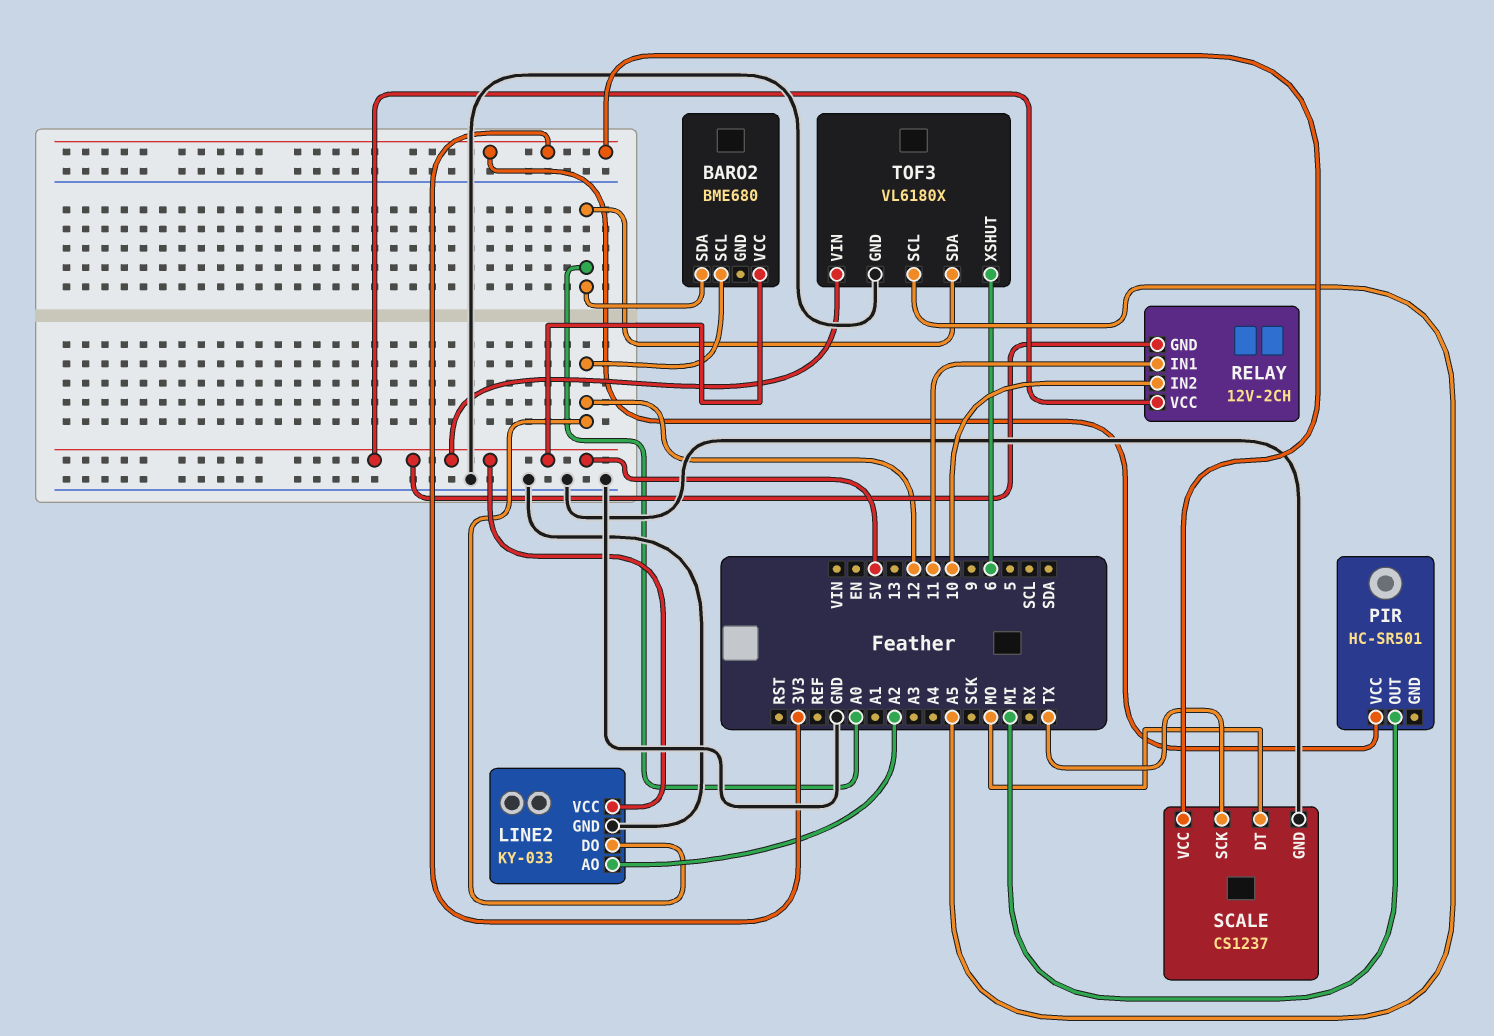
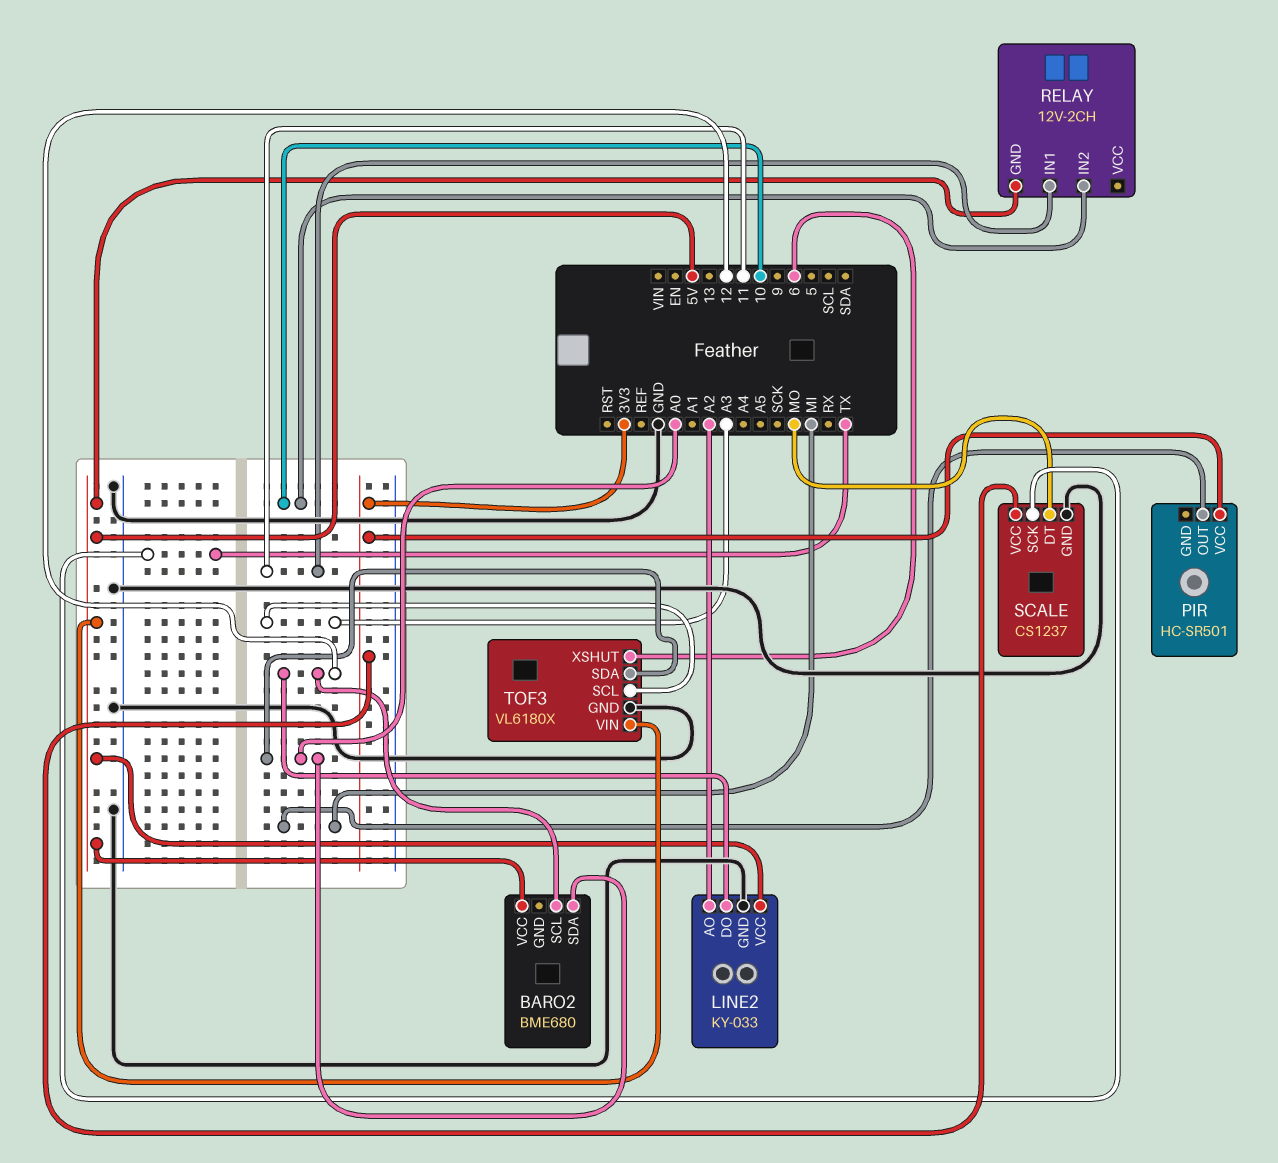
RELAY pin VCC: 5V -> none
TOF3 pin SCL: A5 -> A3

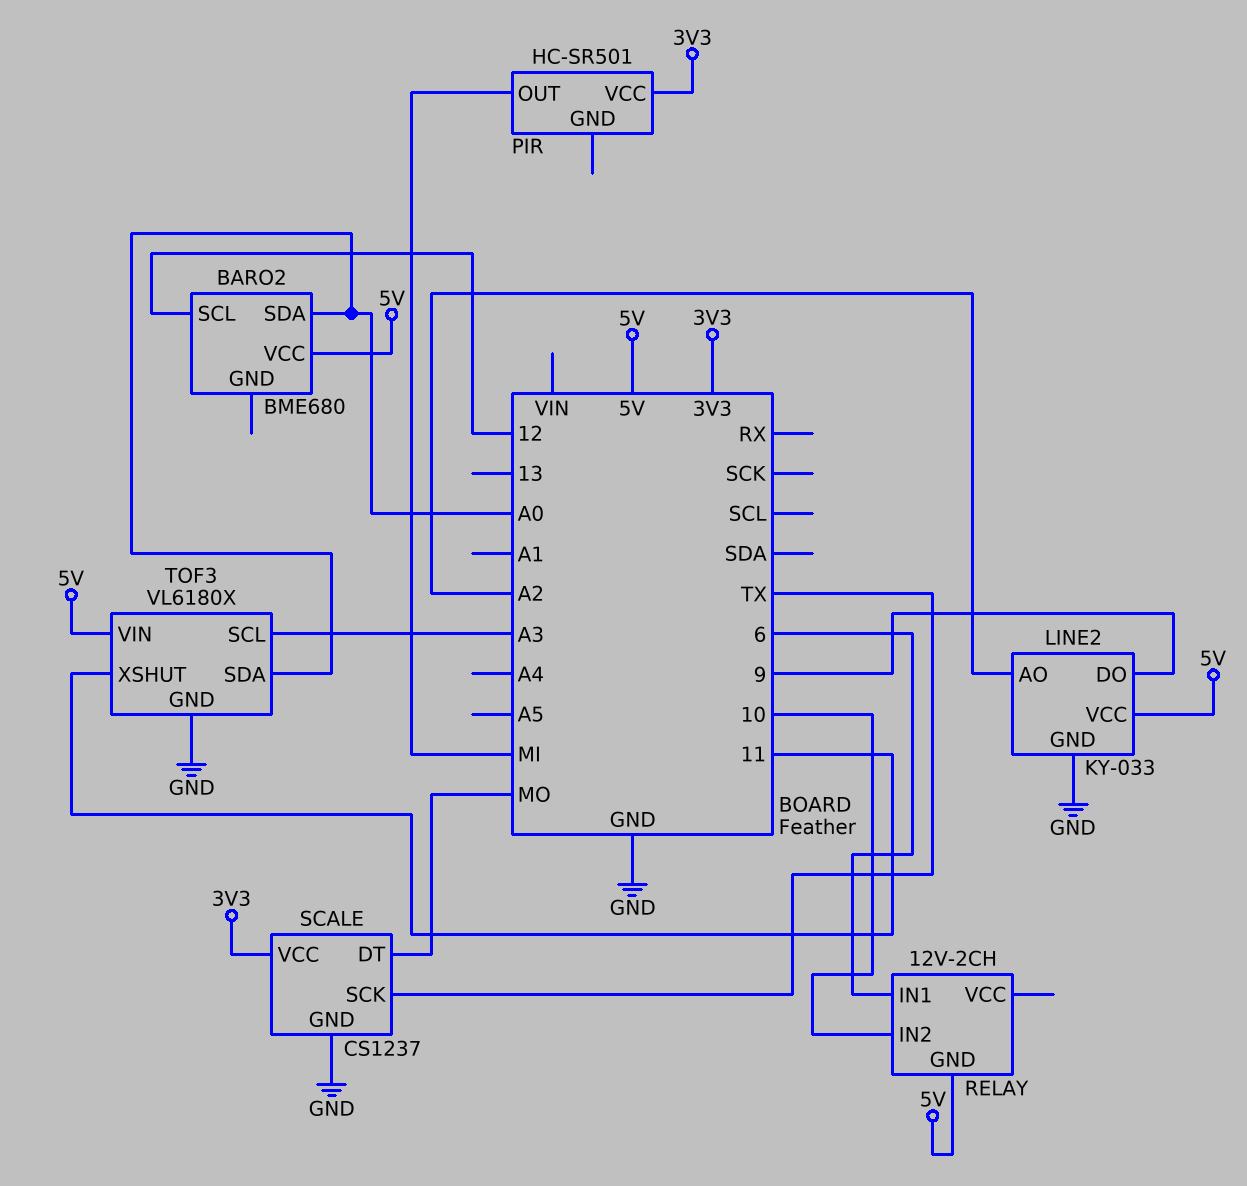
LINE2 pin DO: 12 -> 9
RELAY pin IN1: 11 -> 6
TOF3 pin XSHUT: 6 -> 11

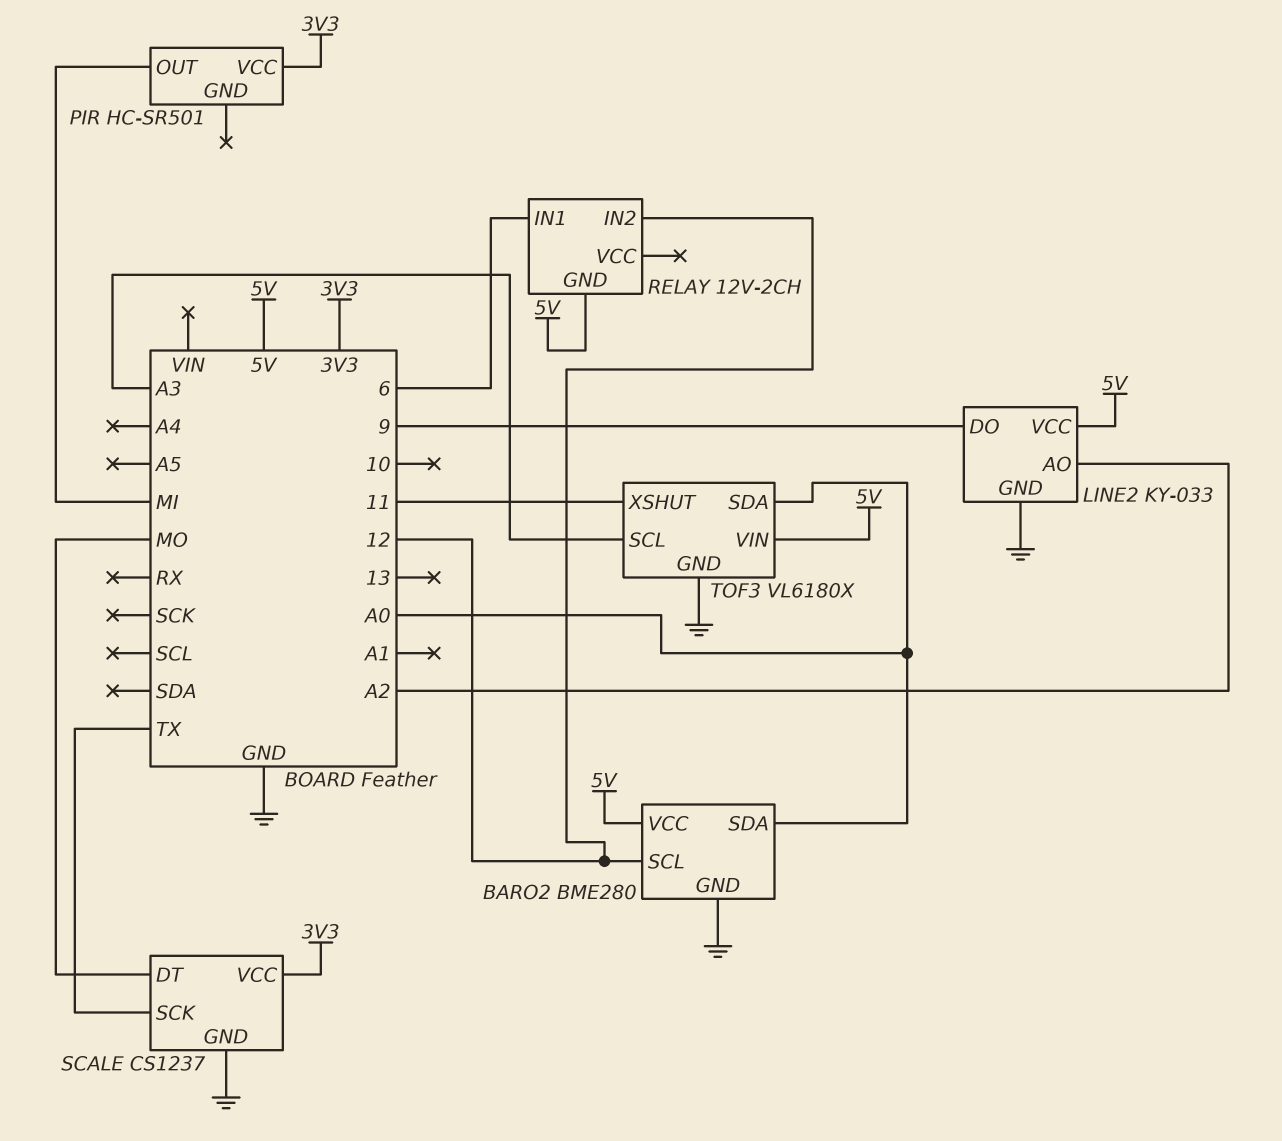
BARO2: BME680 -> BME280
BARO2 pin GND: none -> GND
RELAY pin IN2: 10 -> 12

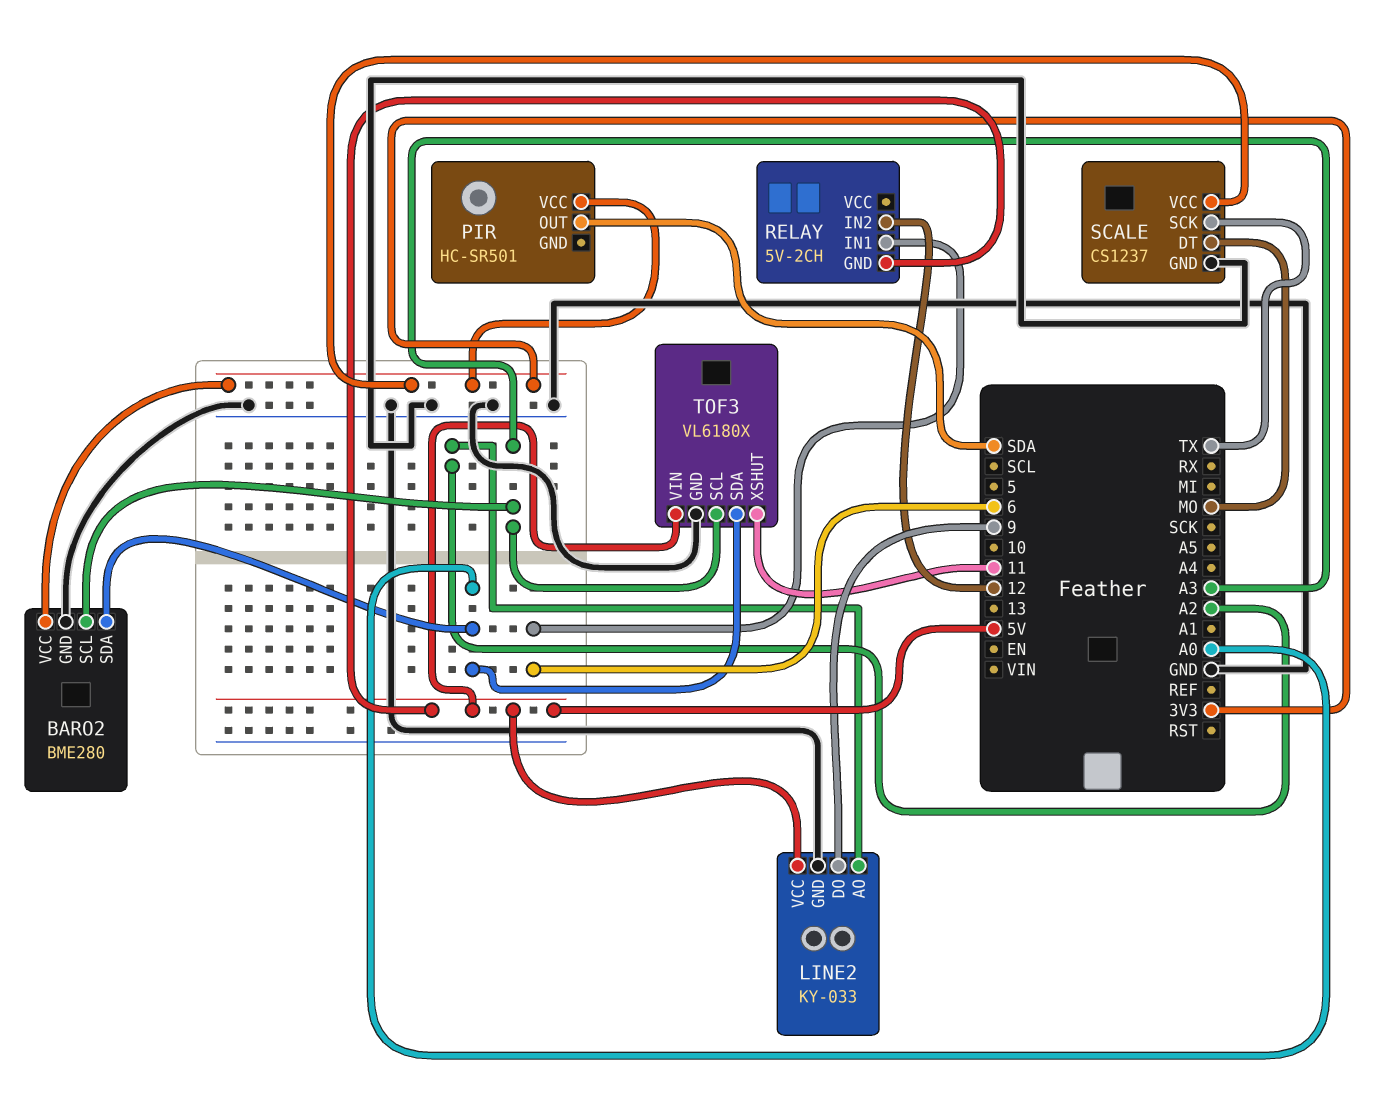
BARO2 pin SCL: 12 -> A3
BARO2 pin VCC: 5V -> 3V3
PIR pin OUT: MI -> SDA
RELAY: 12V-2CH -> 5V-2CH

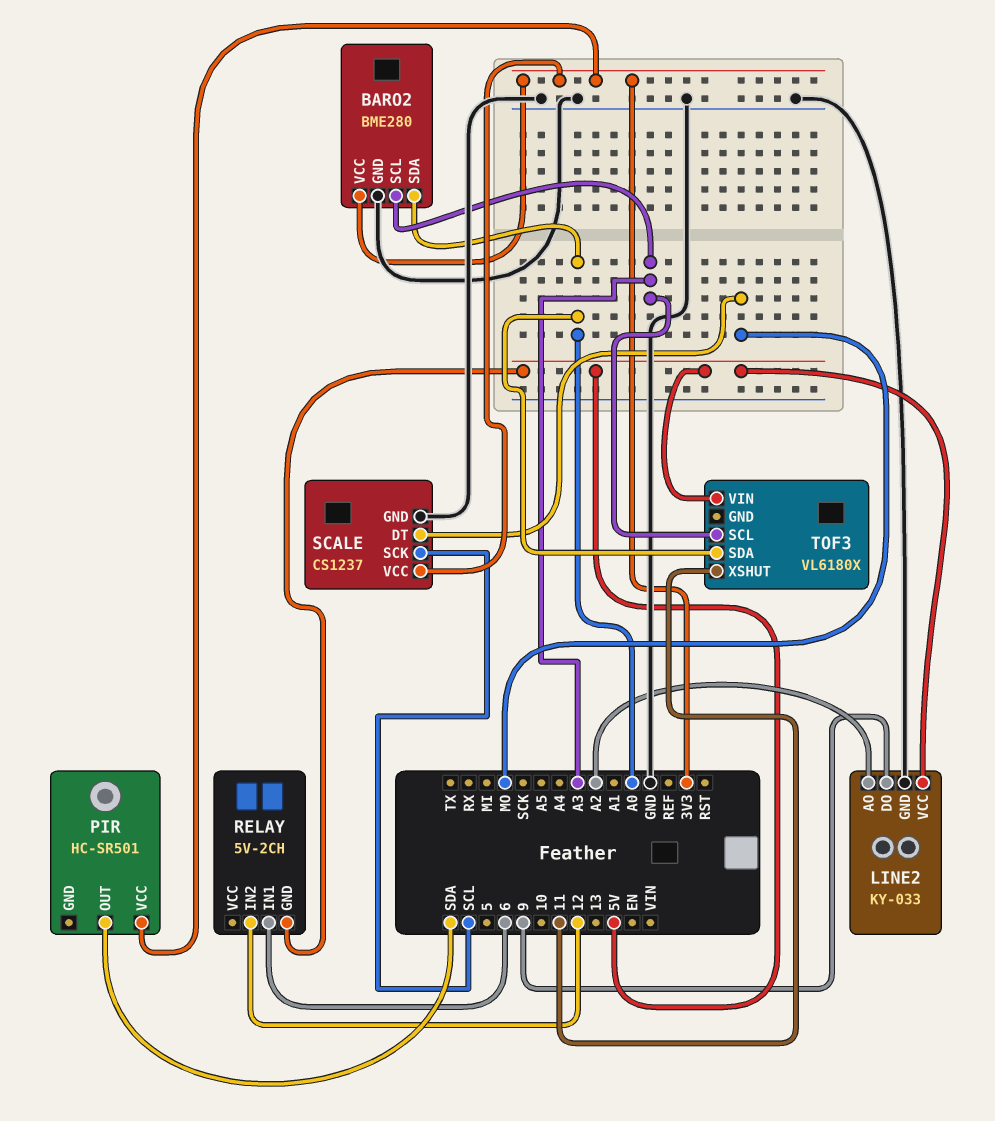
SCALE pin SCK: TX -> SCL
TOF3 pin GND: GND -> none

